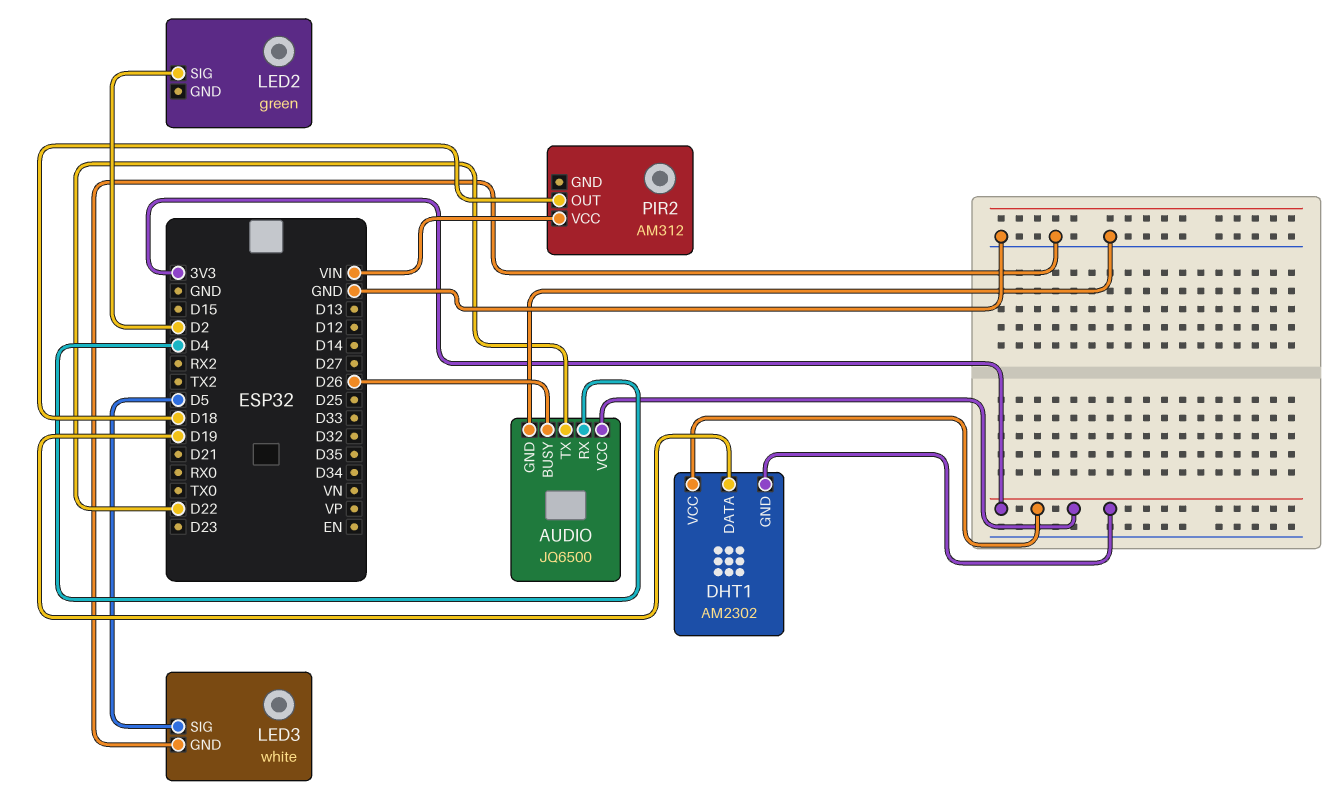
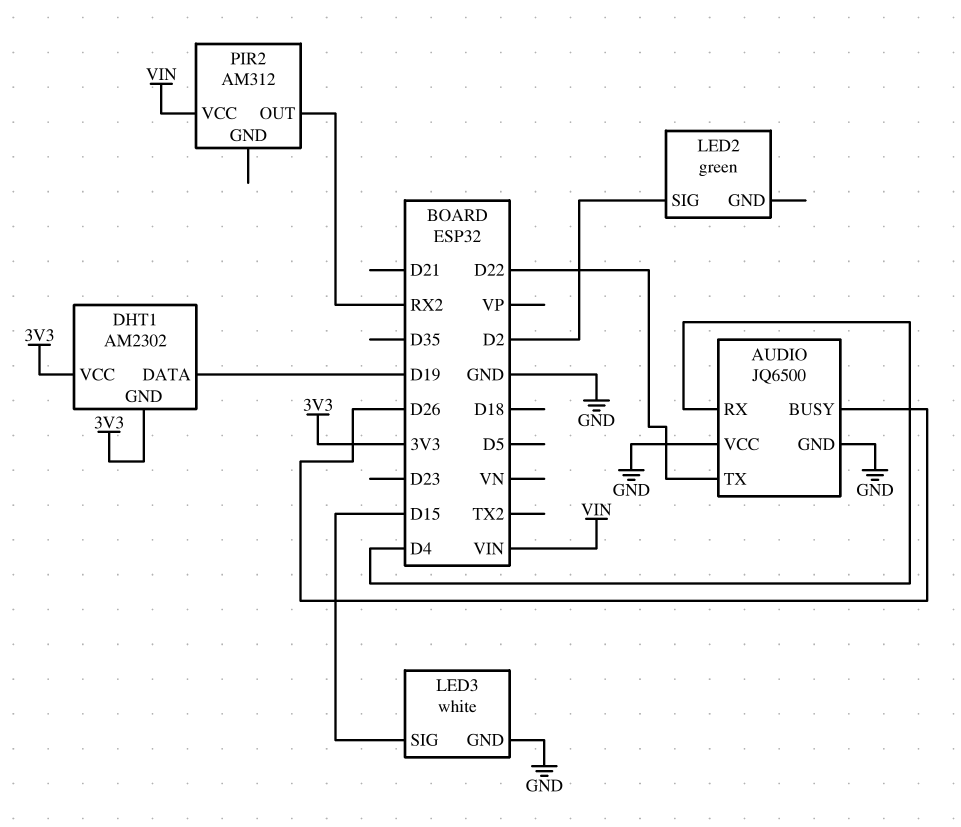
AUDIO pin VCC: 3V3 -> GND
LED3 pin SIG: D5 -> D15
PIR2 pin OUT: D18 -> RX2

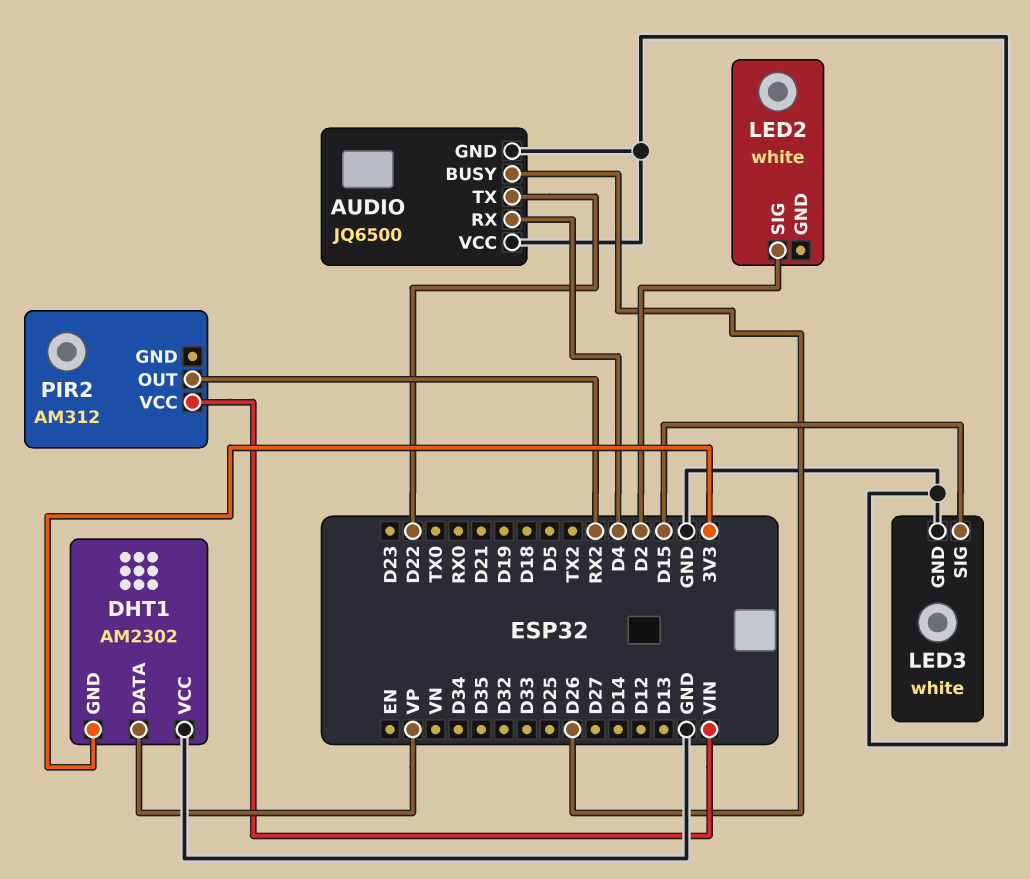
DHT1 pin DATA: D19 -> VP
DHT1 pin VCC: 3V3 -> GND
LED2: green -> white

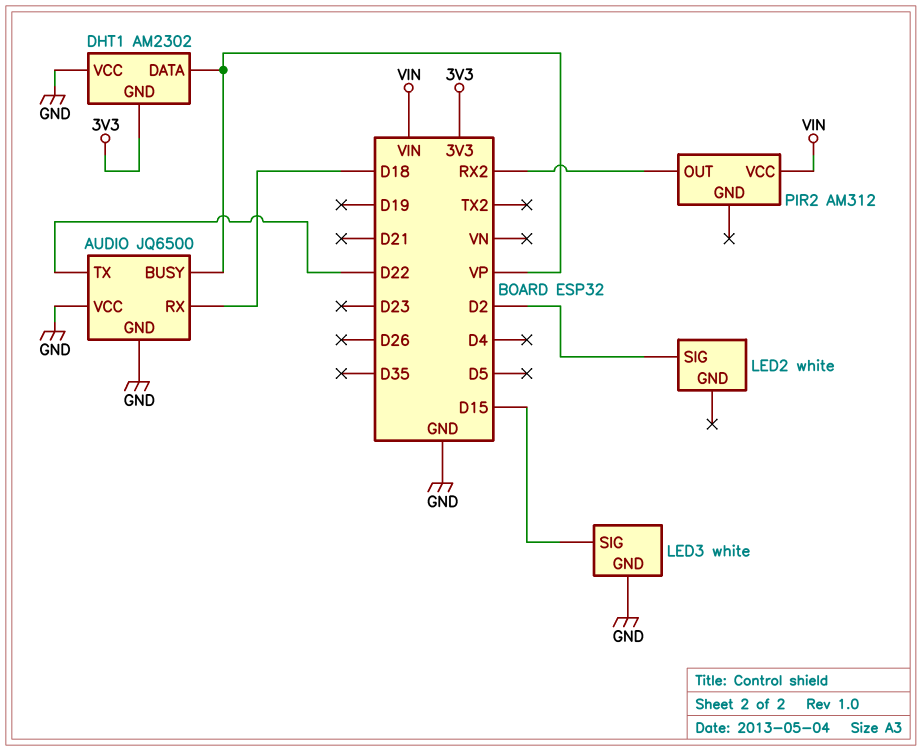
AUDIO pin BUSY: D26 -> VP
AUDIO pin RX: D4 -> D18

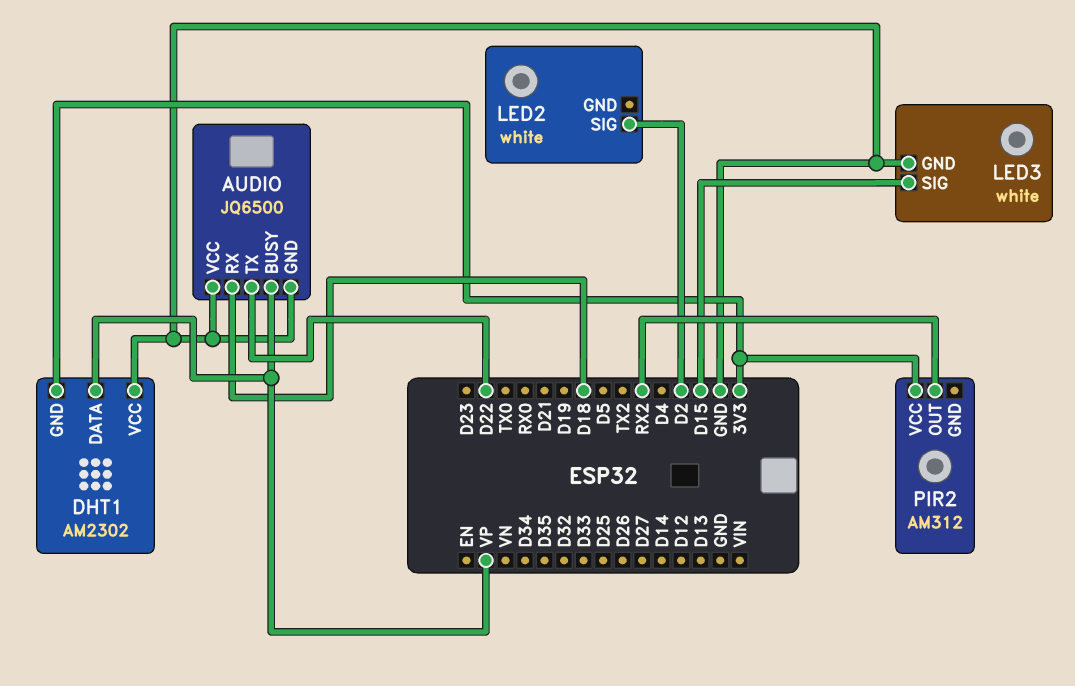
PIR2 pin VCC: VIN -> 3V3

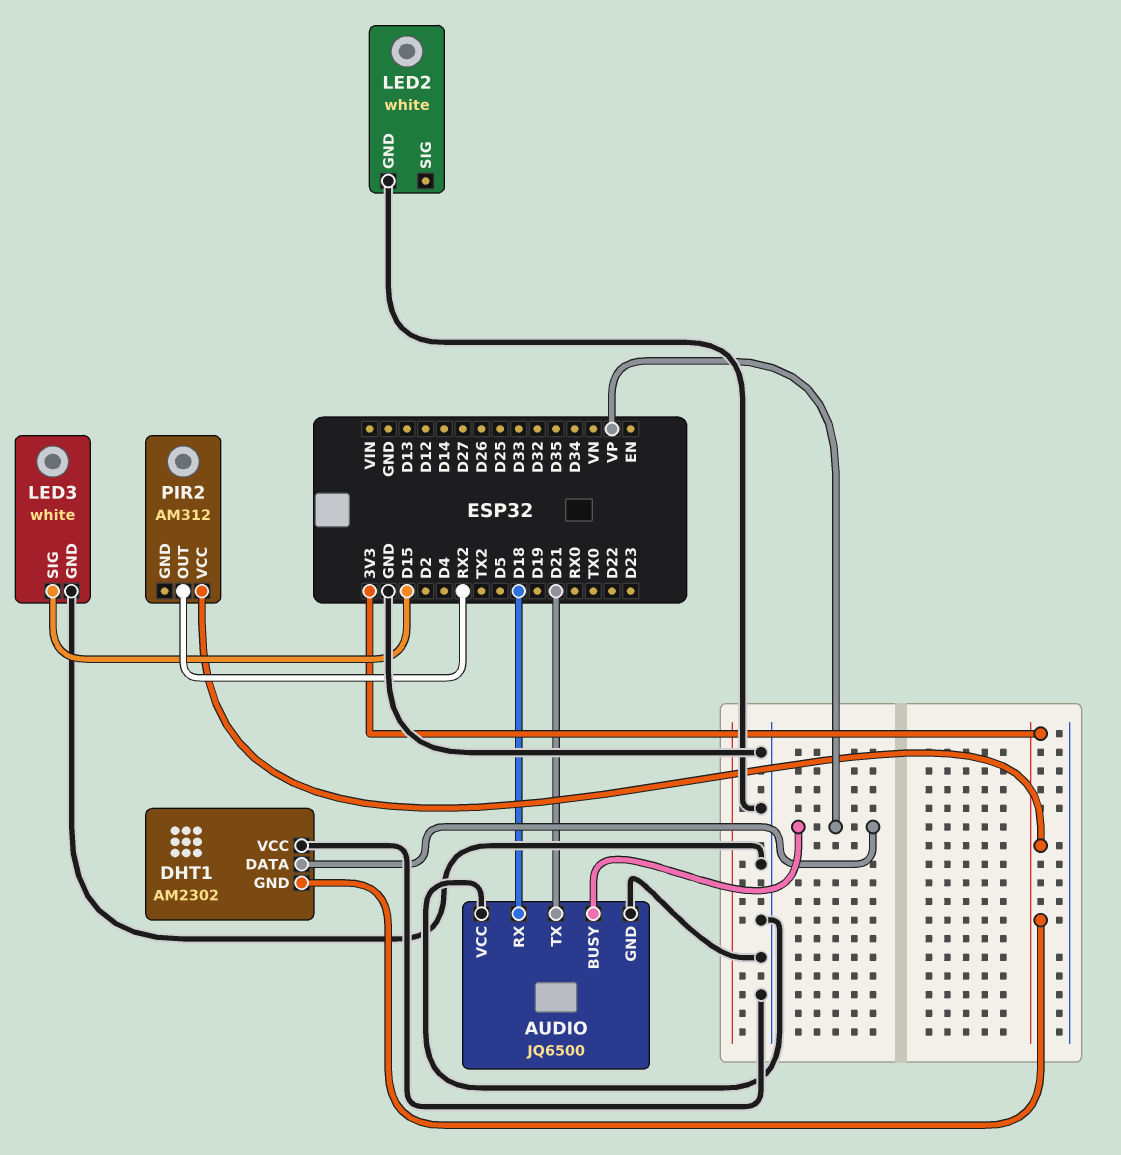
AUDIO pin TX: D22 -> D21
LED2 pin GND: none -> GND
LED2 pin SIG: D2 -> none

